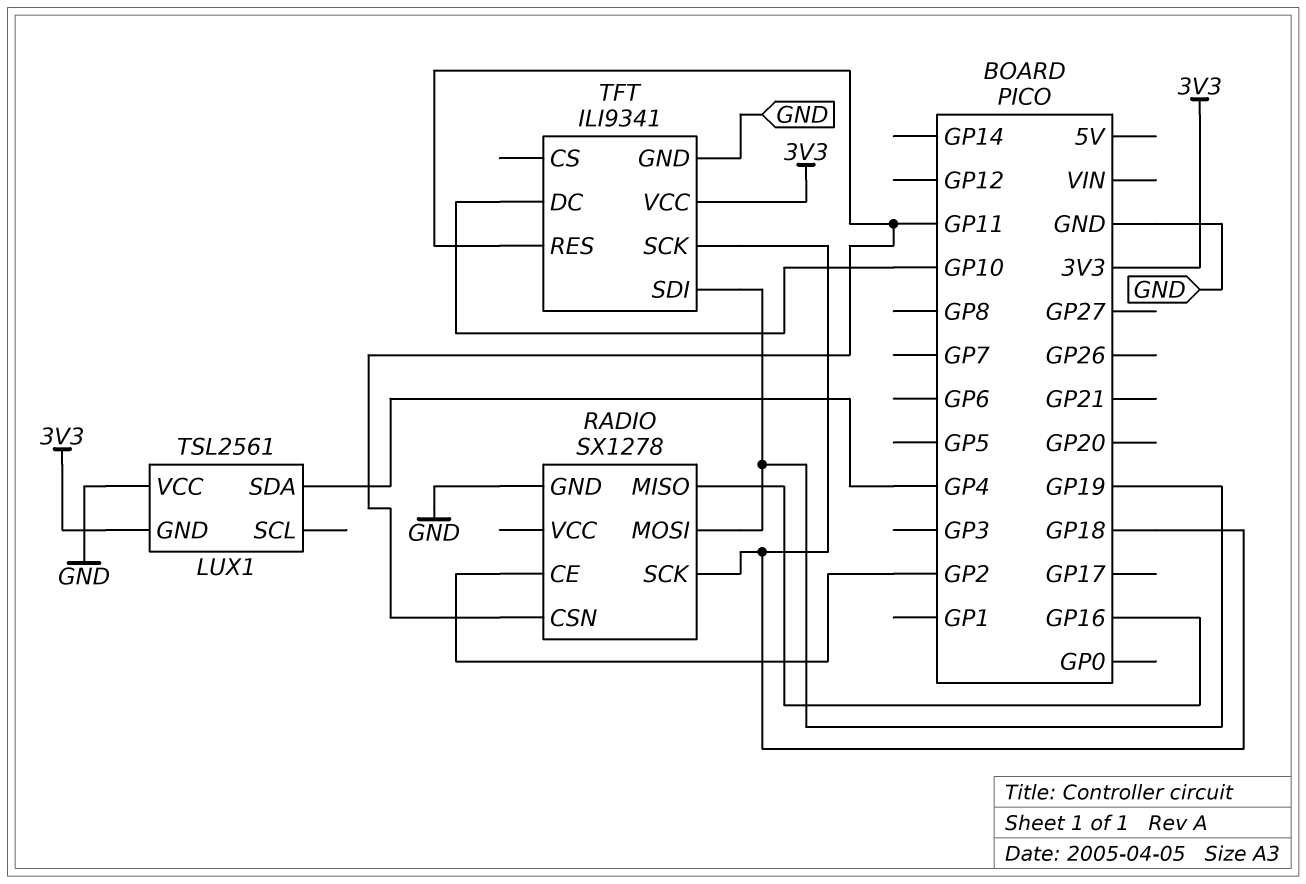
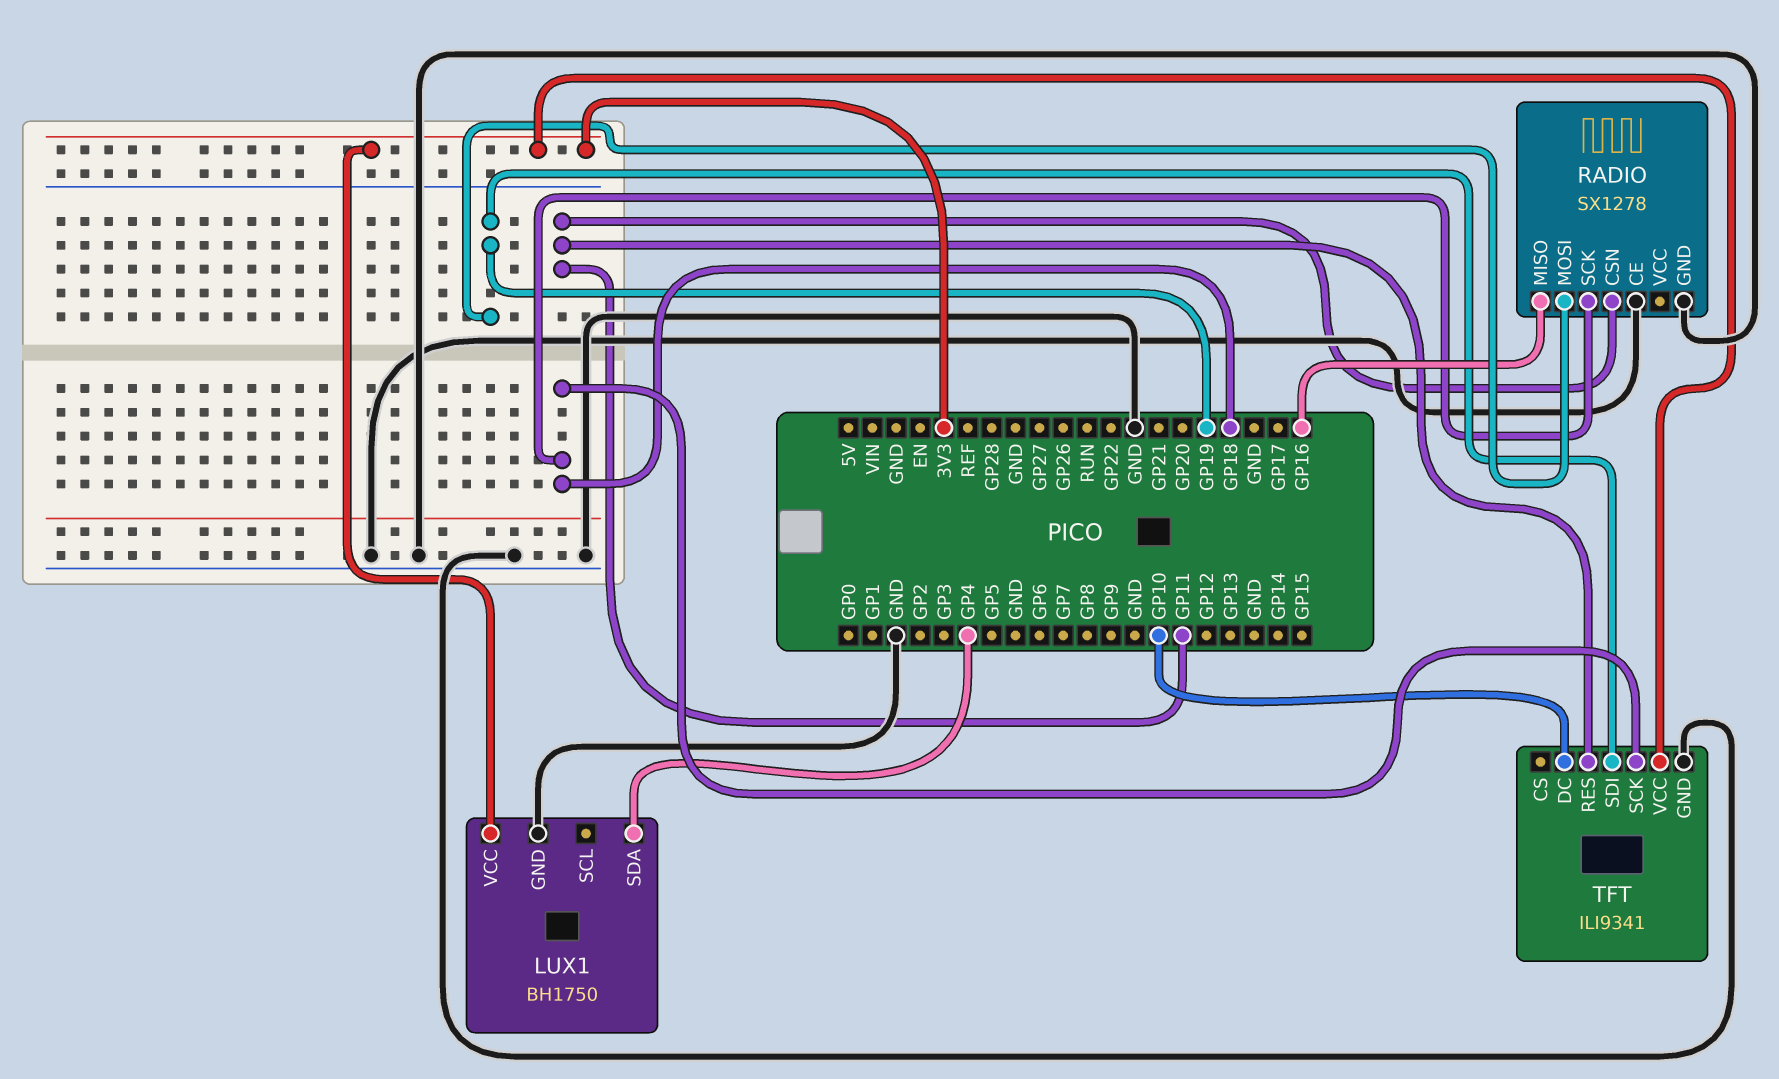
LUX1: TSL2561 -> BH1750
LUX1 pin GND: 3V3 -> GND
LUX1 pin VCC: GND -> 3V3
RADIO pin CE: GP2 -> GND

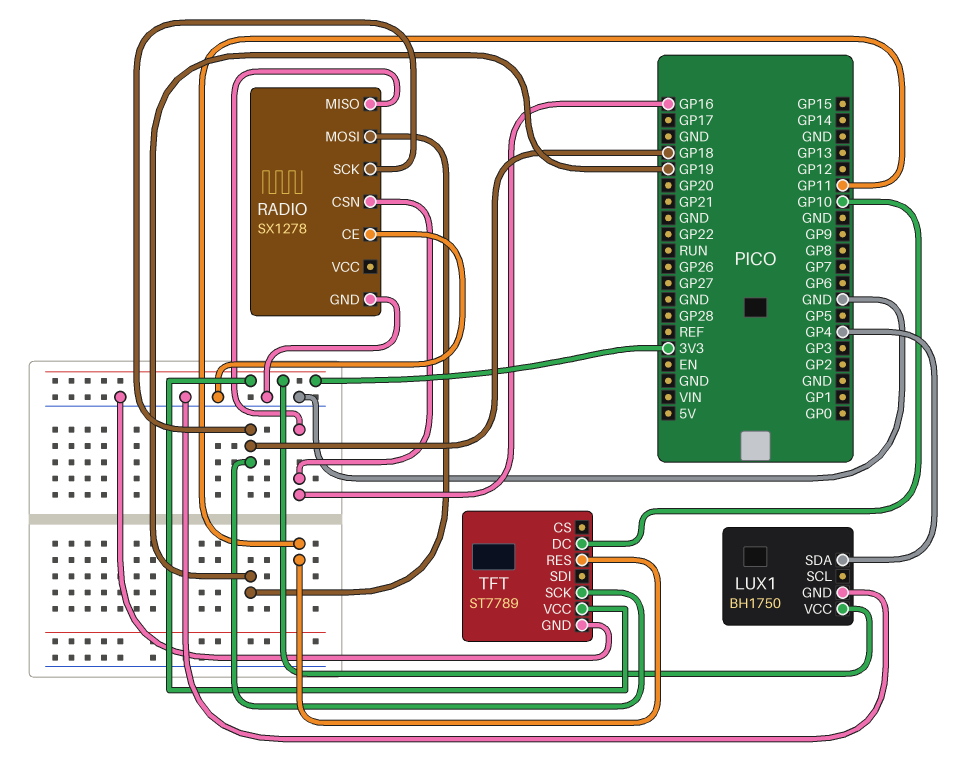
RADIO pin CSN: GP11 -> GP16
TFT: ILI9341 -> ST7789
TFT pin SDI: GP19 -> none

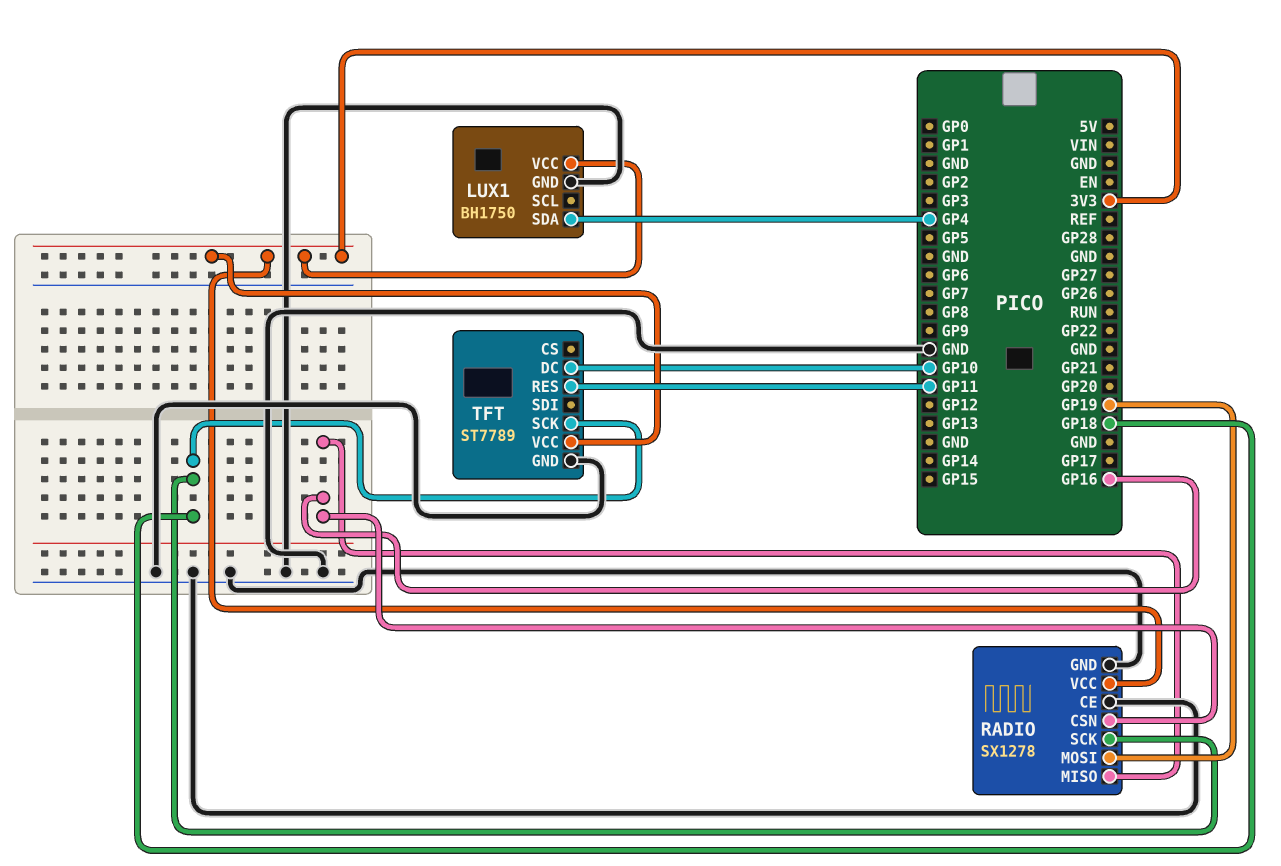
RADIO pin VCC: none -> 3V3

